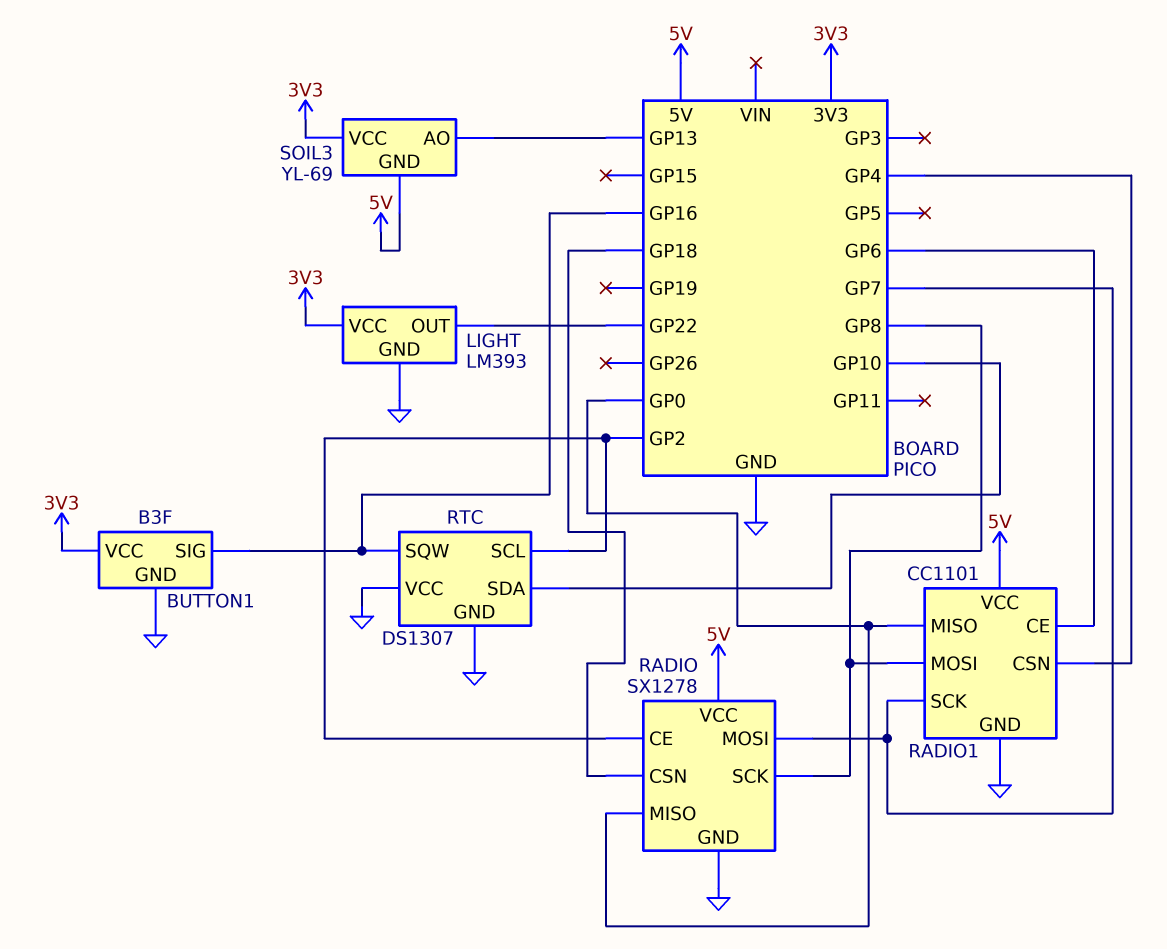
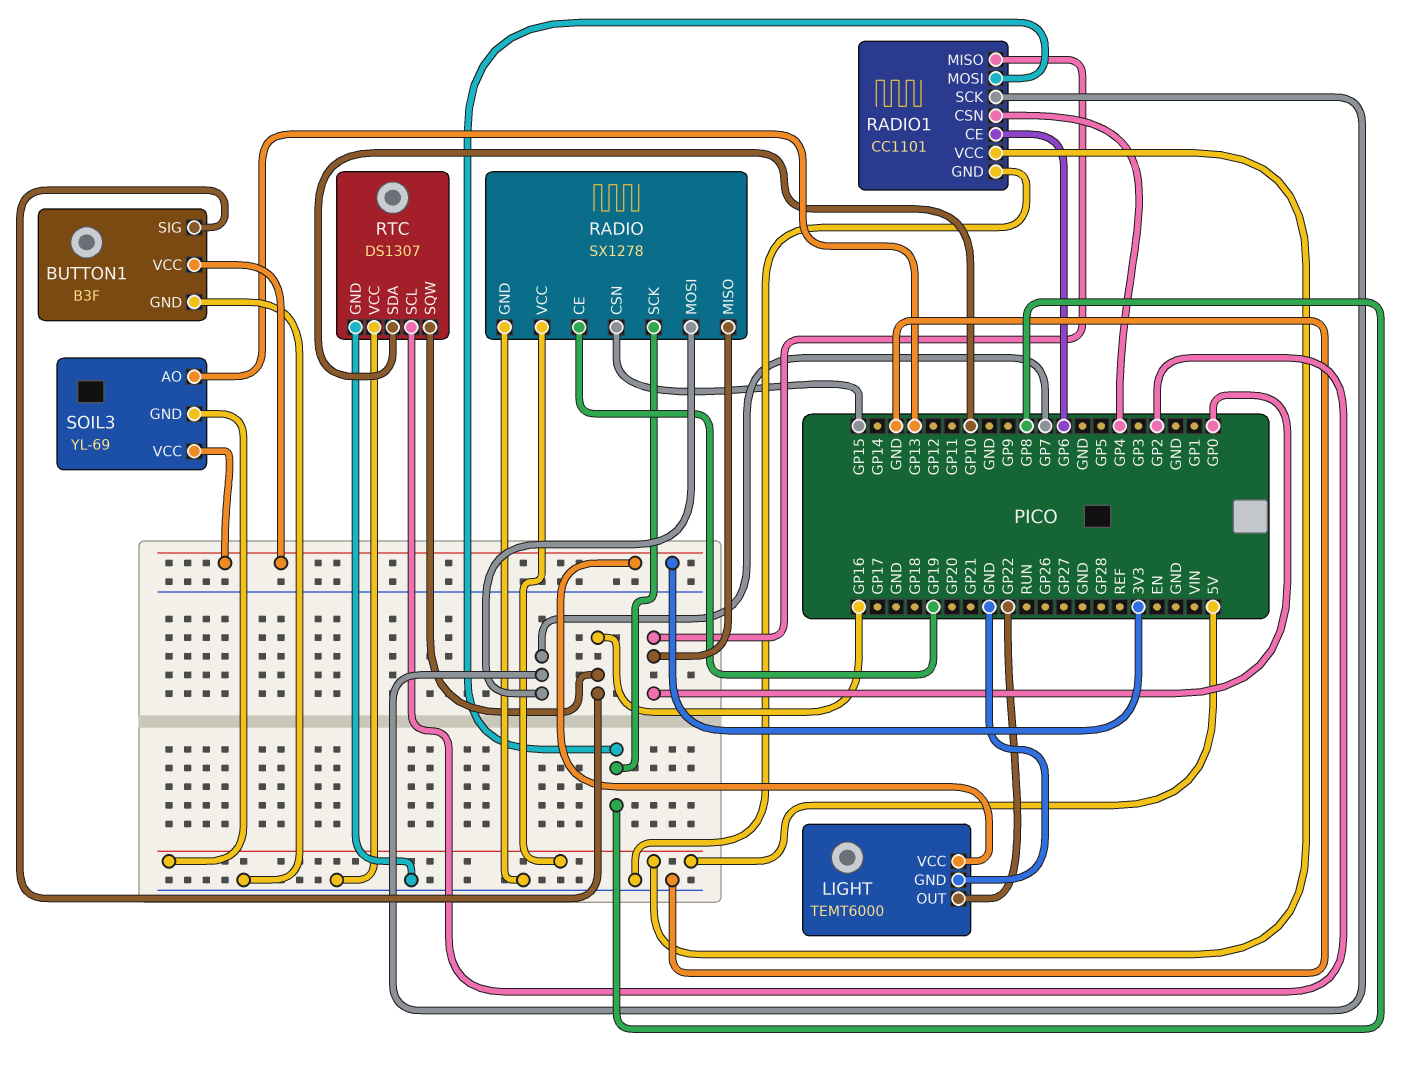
LIGHT: LM393 -> TEMT6000
RADIO pin CE: GP2 -> GP19
RADIO pin CSN: GP18 -> GP15

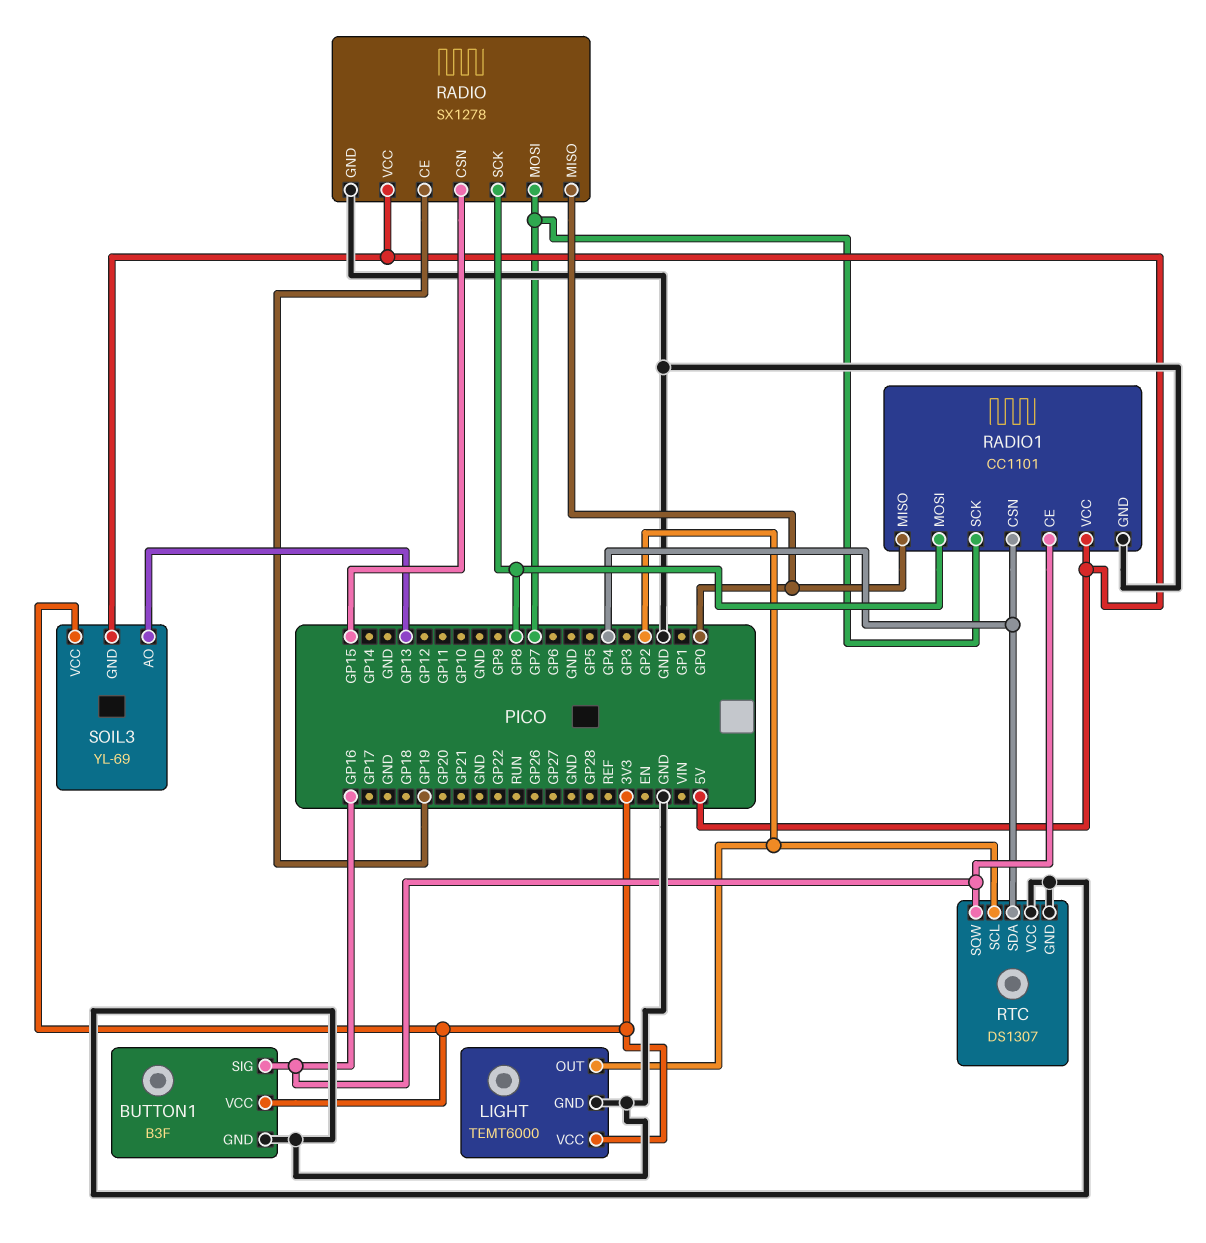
LIGHT pin OUT: GP22 -> GP2
RADIO1 pin CE: GP6 -> GP16
RTC pin SDA: GP10 -> GP4

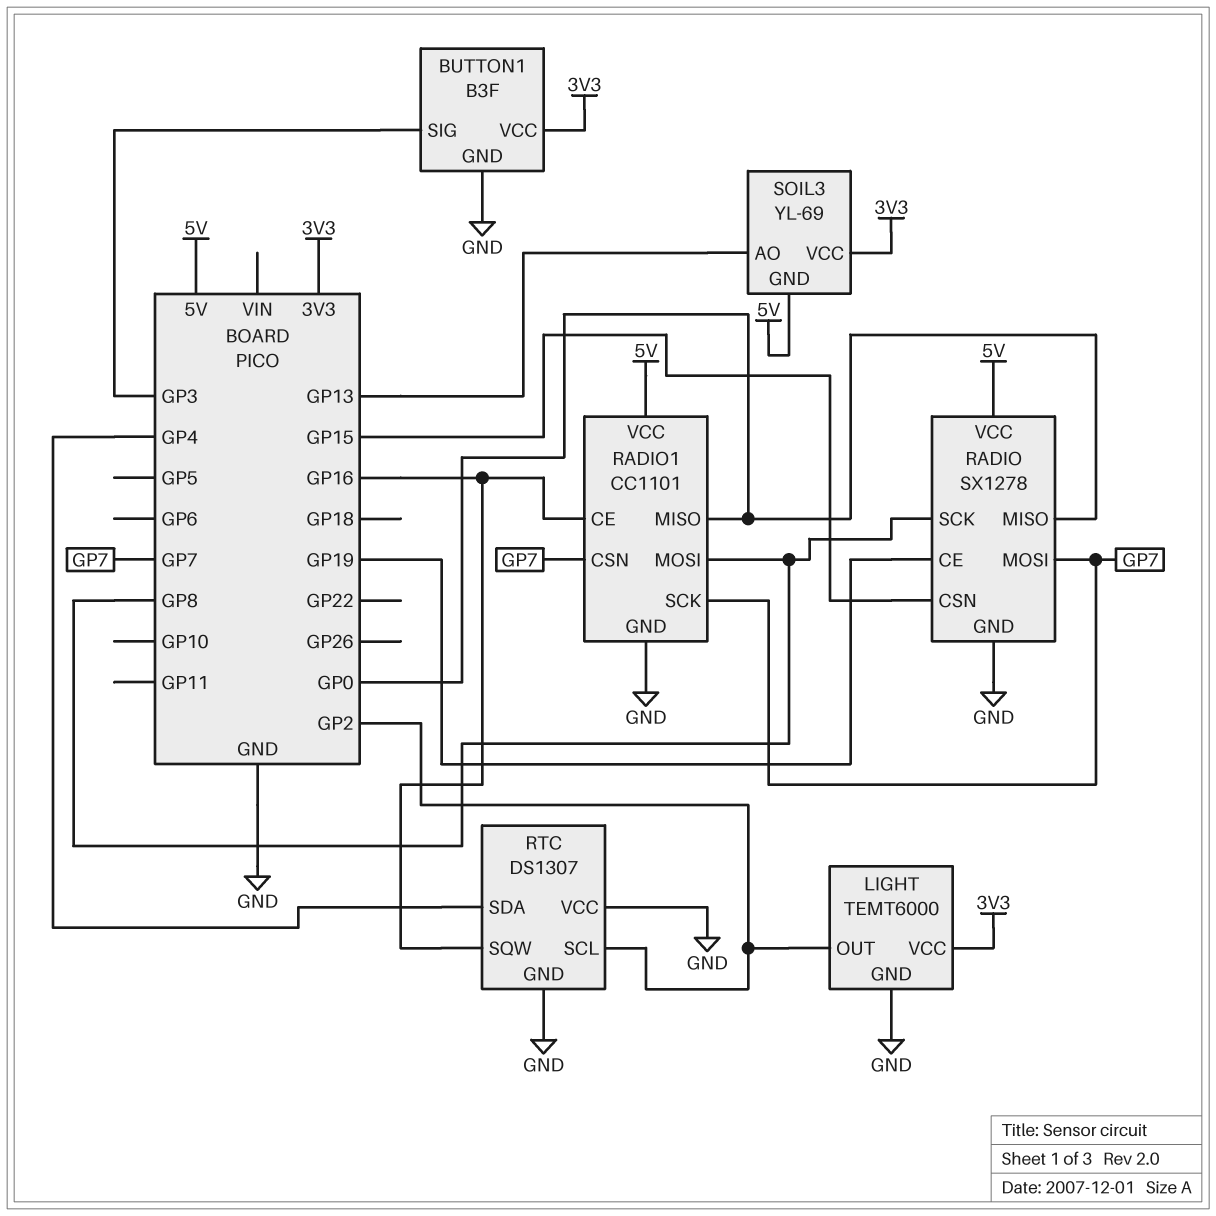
BUTTON1 pin SIG: GP16 -> GP3
RADIO1 pin CSN: GP4 -> GP7

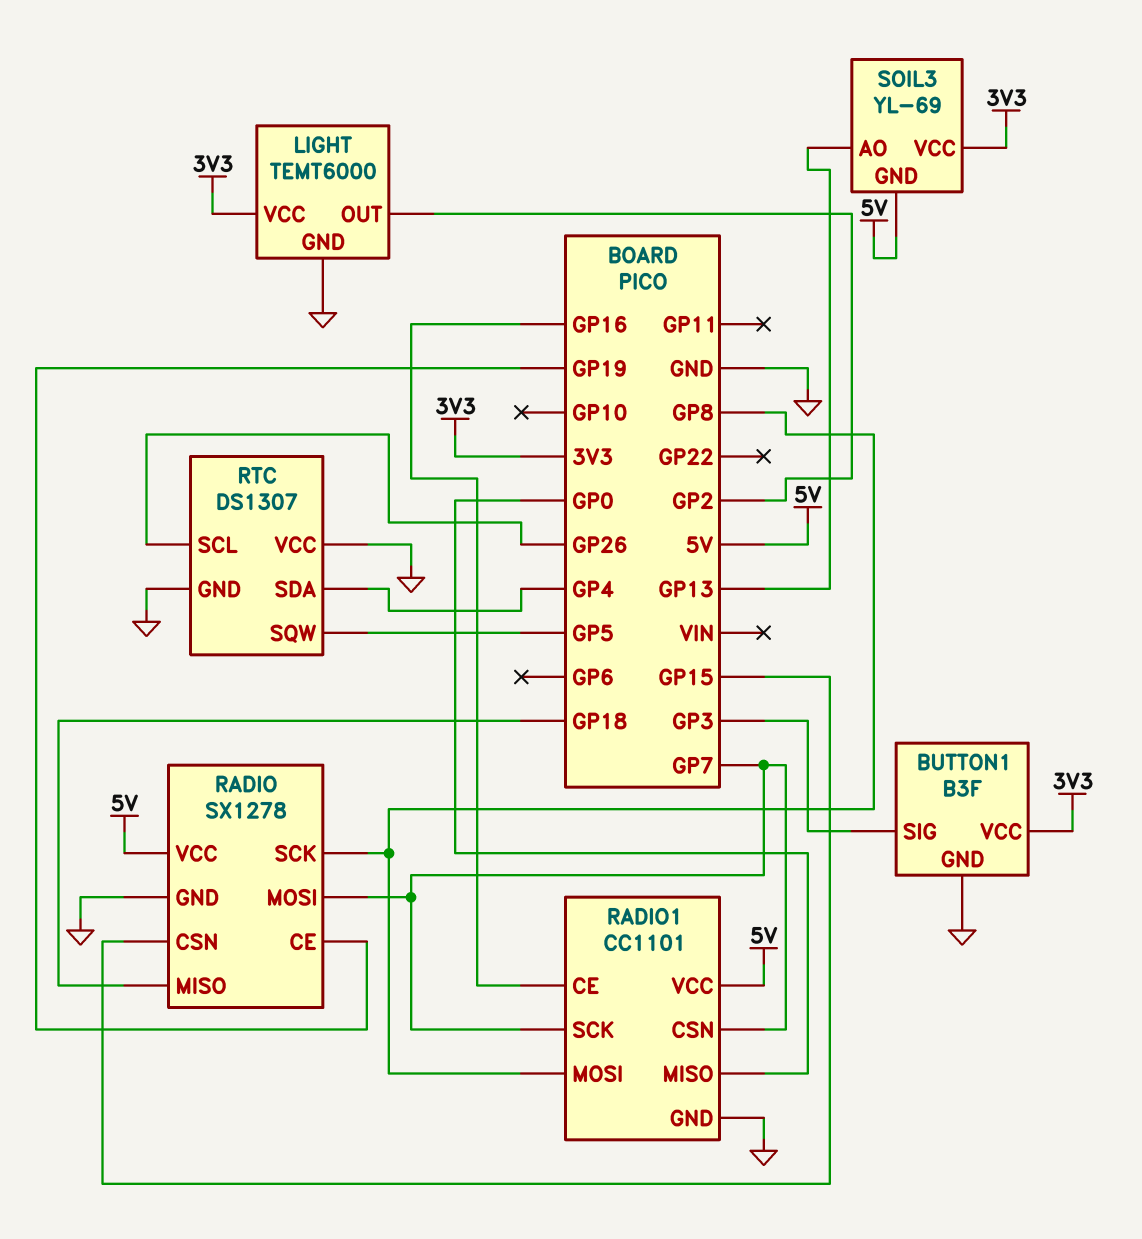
RADIO pin MISO: GP0 -> GP18
RTC pin SCL: GP2 -> GP26
RTC pin SQW: GP16 -> GP5

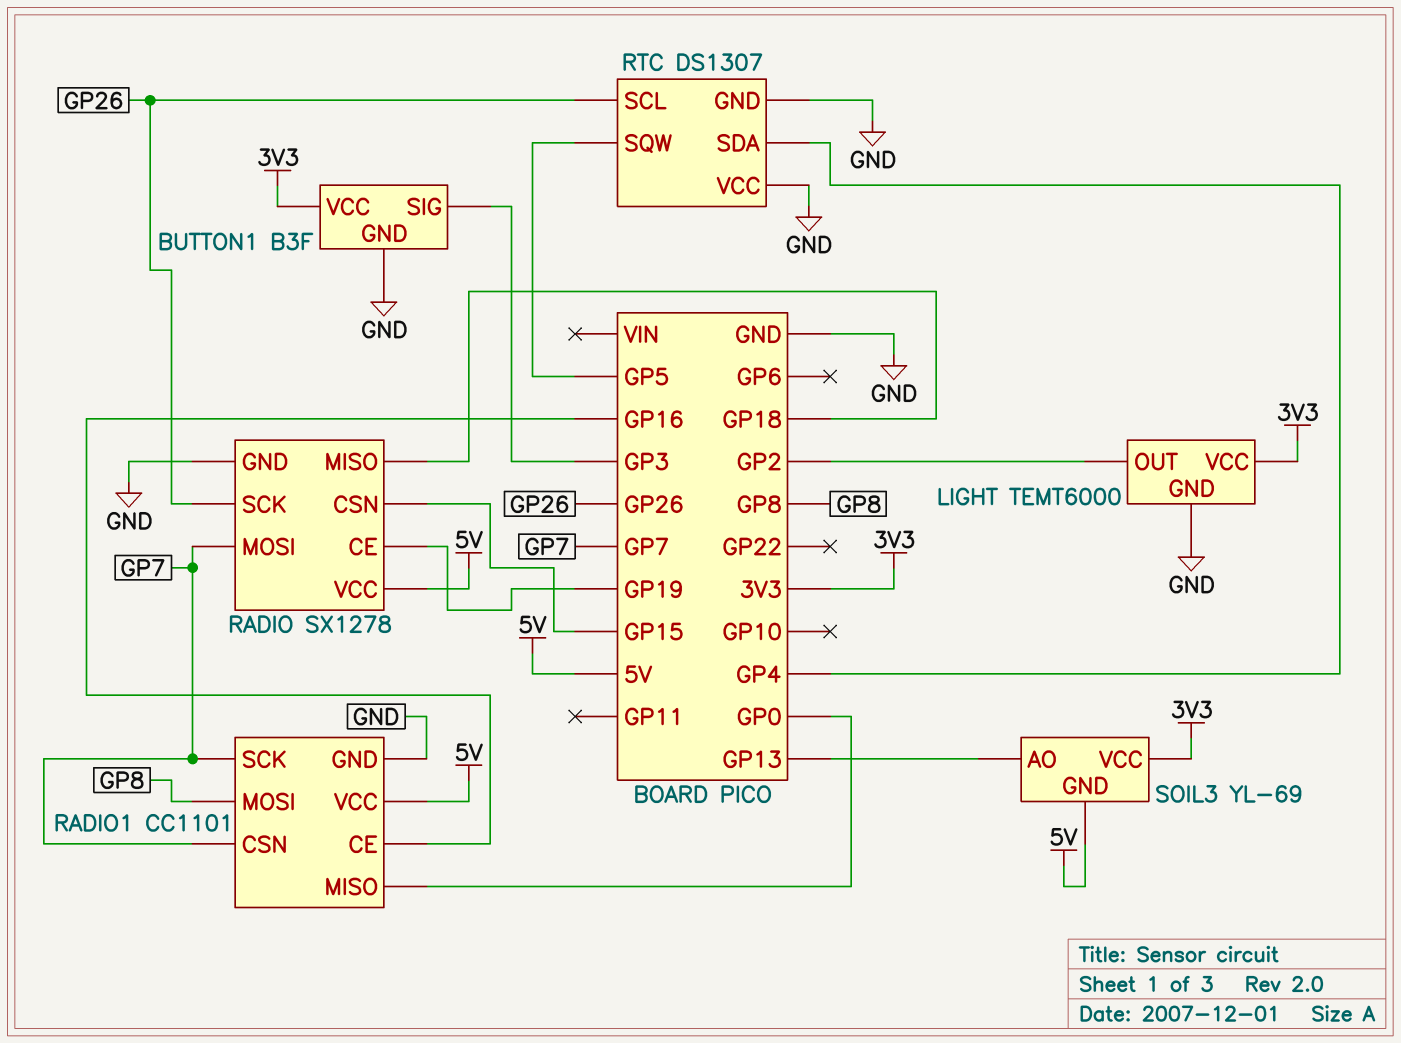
RADIO pin SCK: GP8 -> GP26

